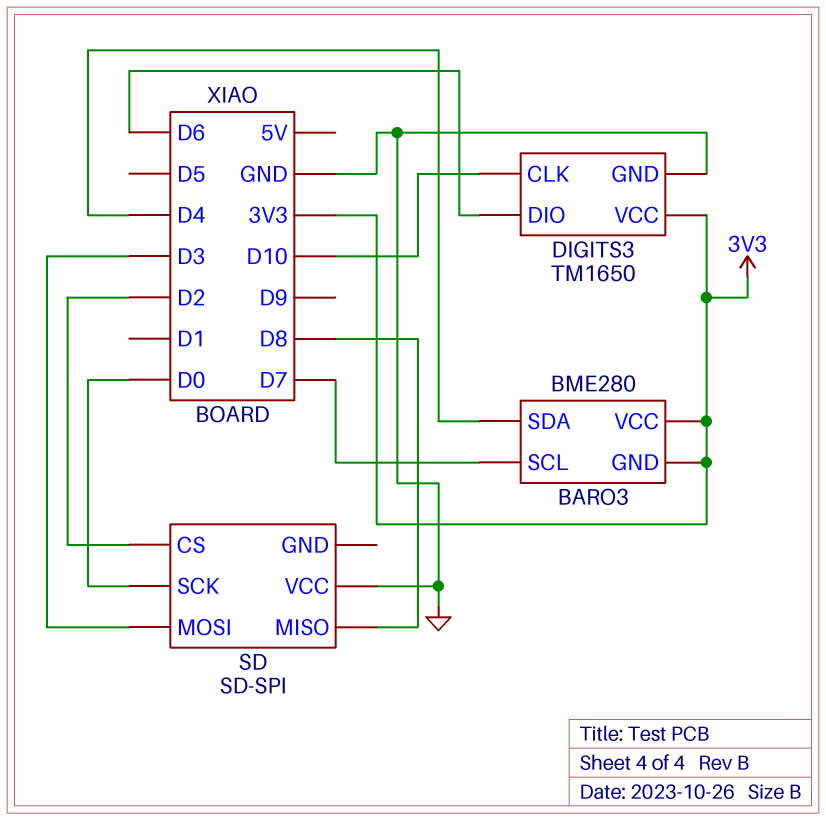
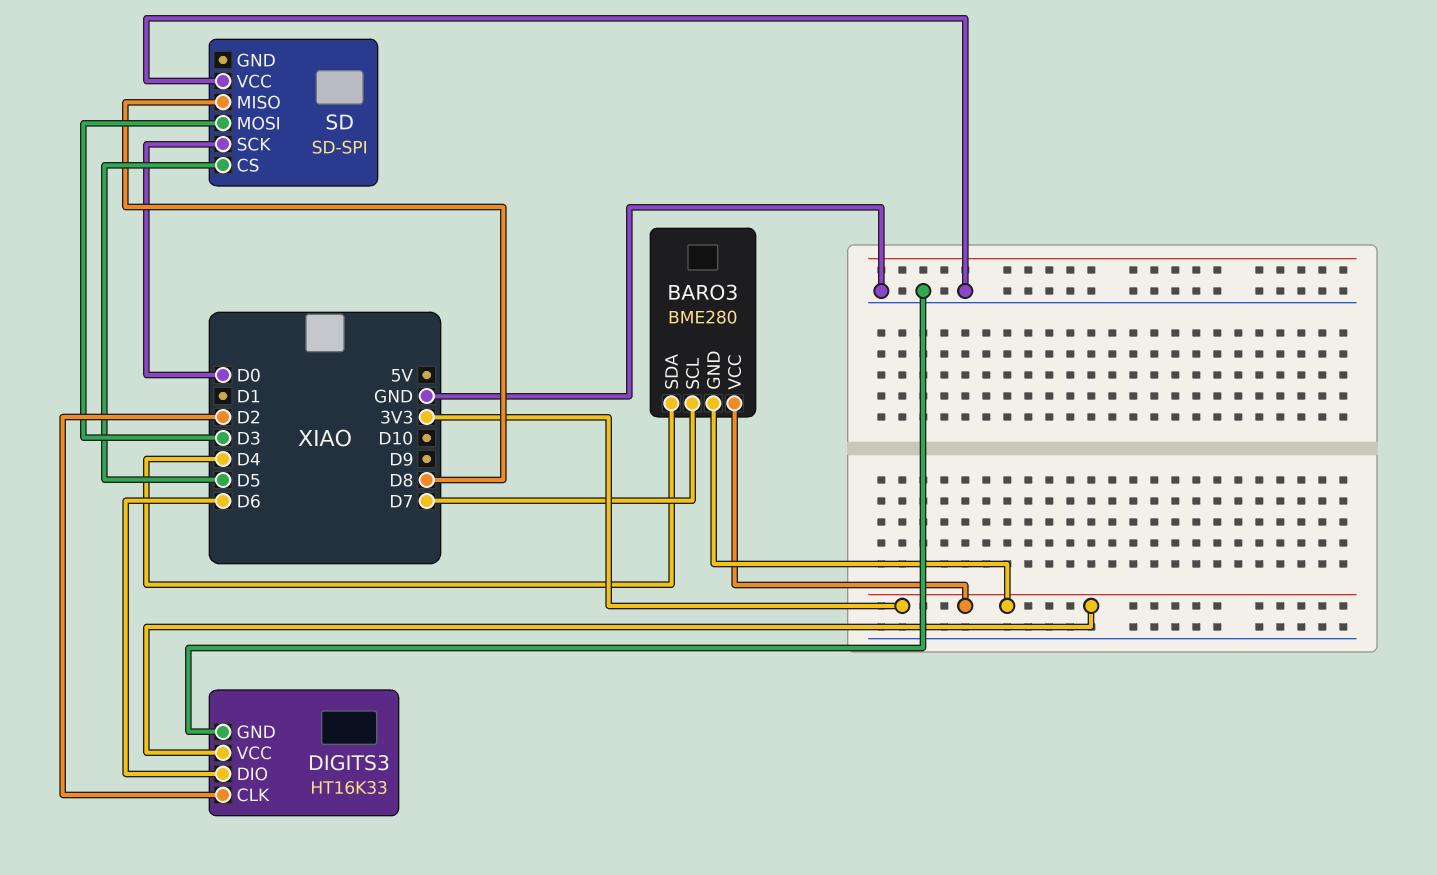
DIGITS3: TM1650 -> HT16K33
DIGITS3 pin CLK: D10 -> D2
SD pin CS: D2 -> D5

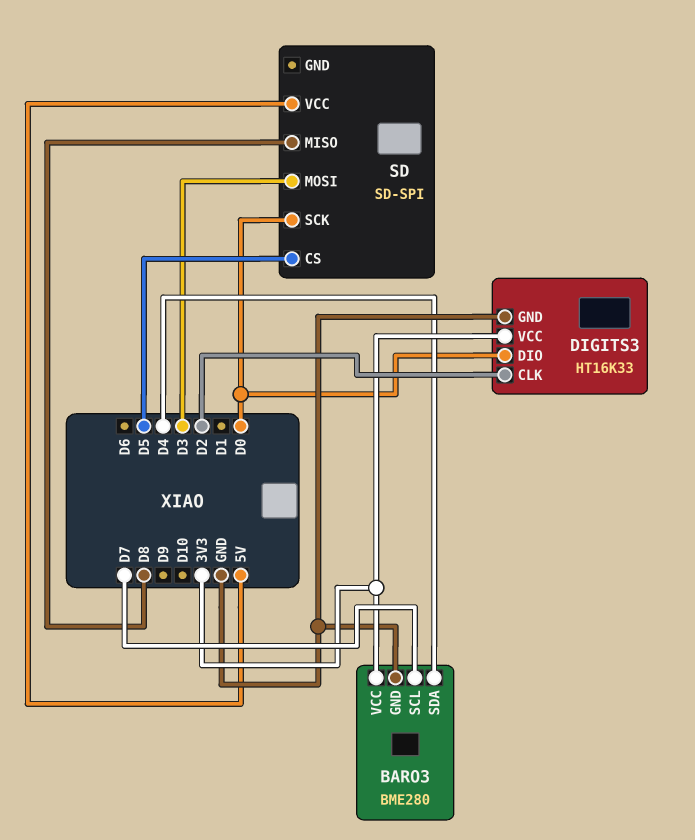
BARO3 pin GND: 3V3 -> GND
DIGITS3 pin DIO: D6 -> D0
SD pin VCC: GND -> 5V

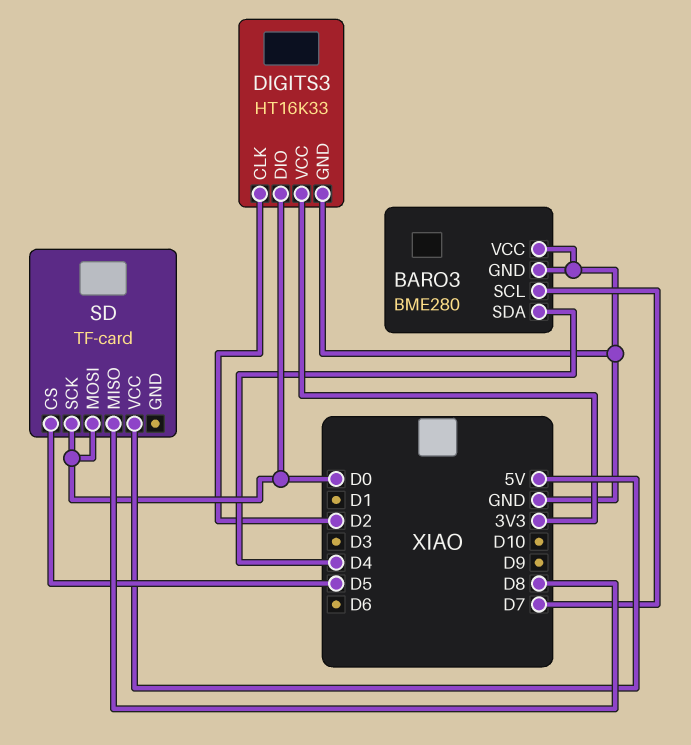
BARO3 pin VCC: 3V3 -> GND
SD: SD-SPI -> TF-card
SD pin MOSI: D3 -> D0

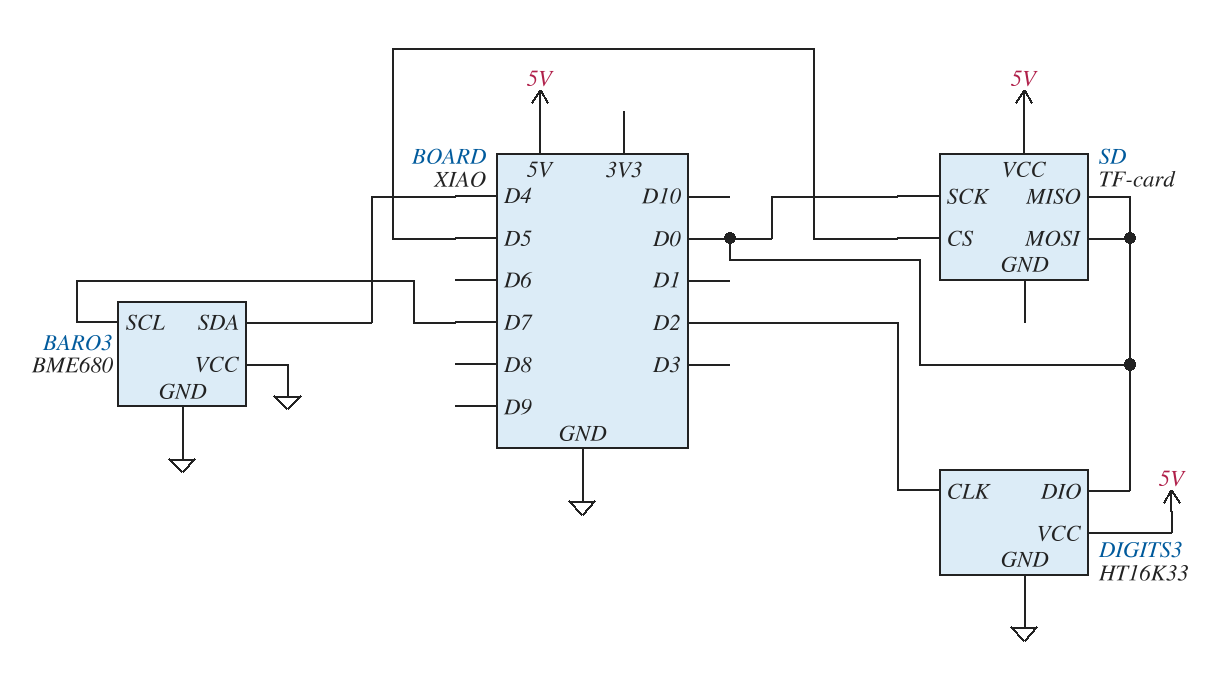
BARO3: BME280 -> BME680
DIGITS3 pin VCC: 3V3 -> 5V
SD pin MISO: D8 -> D0

